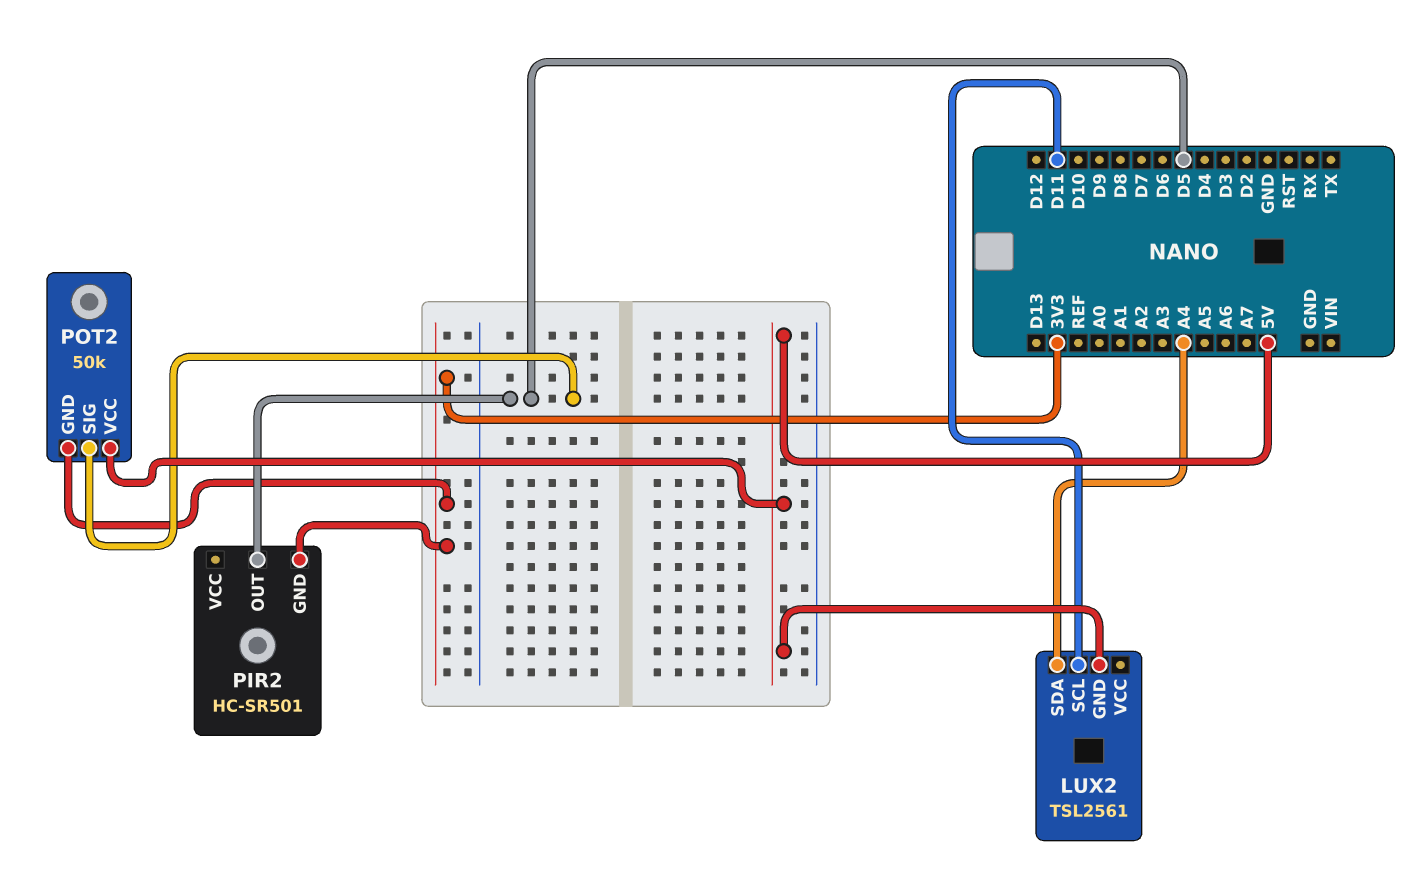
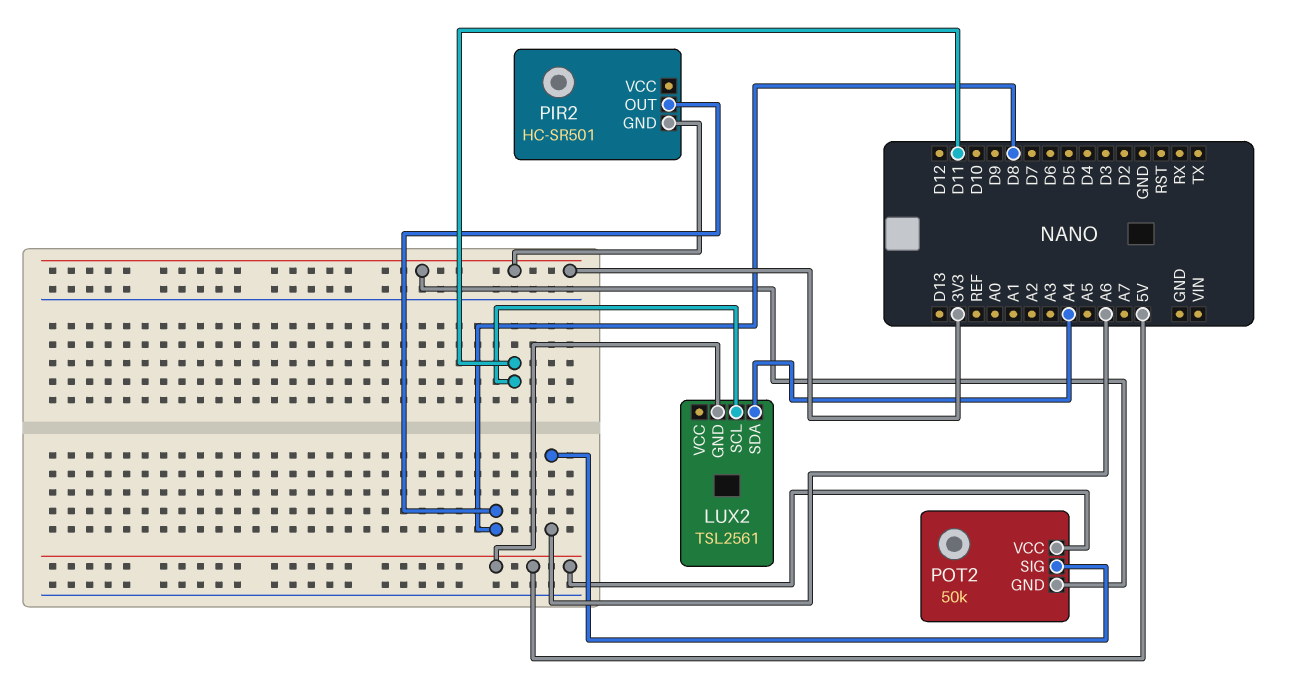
PIR2 pin OUT: D5 -> D8
POT2 pin SIG: D5 -> A6

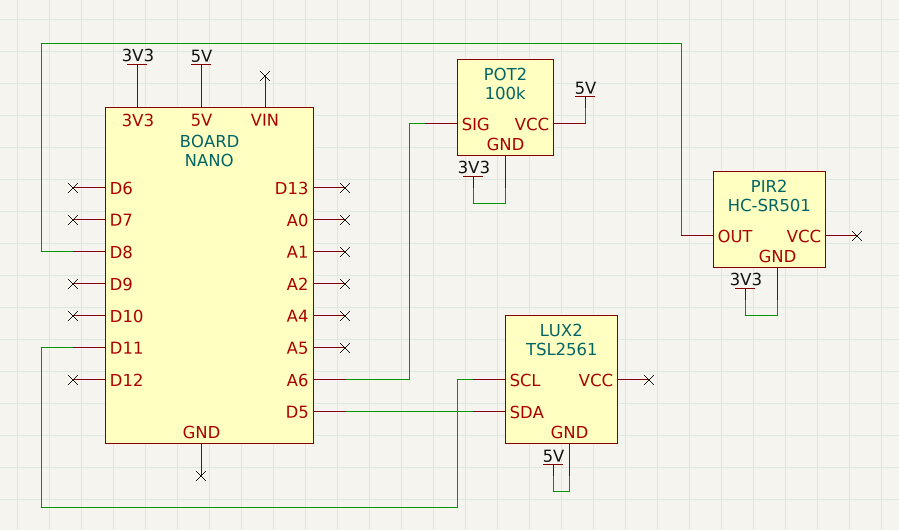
LUX2 pin SDA: A4 -> D5
POT2: 50k -> 100k

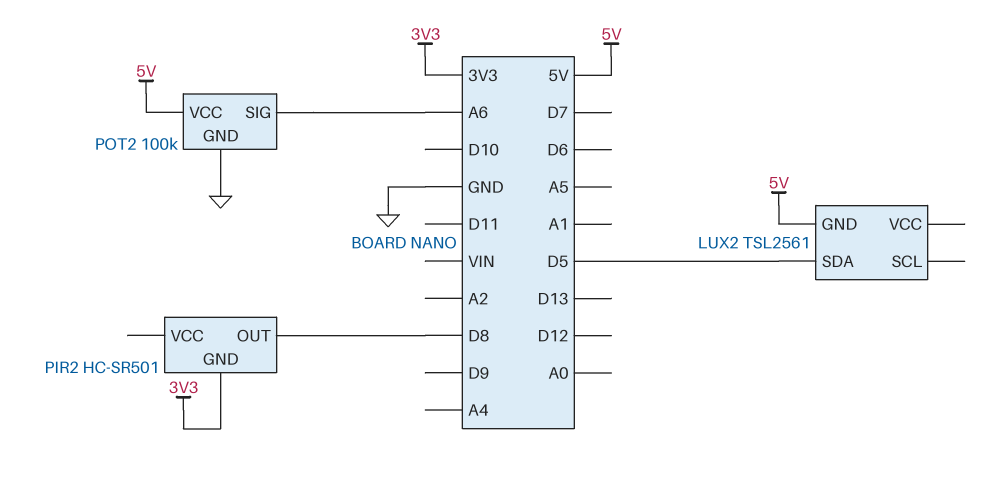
LUX2 pin SCL: D11 -> none
POT2 pin GND: 3V3 -> GND

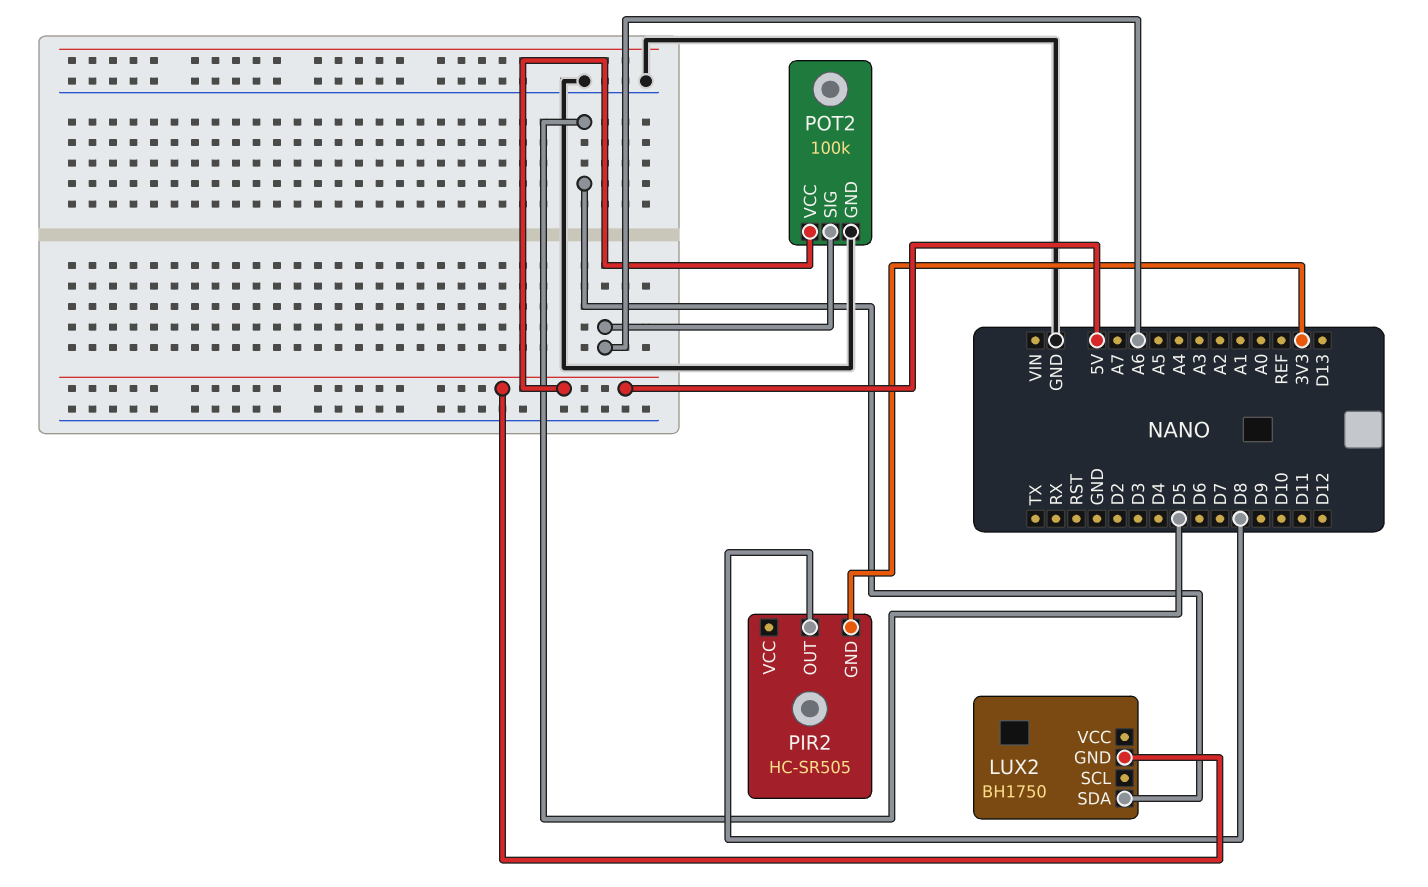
LUX2: TSL2561 -> BH1750
PIR2: HC-SR501 -> HC-SR505

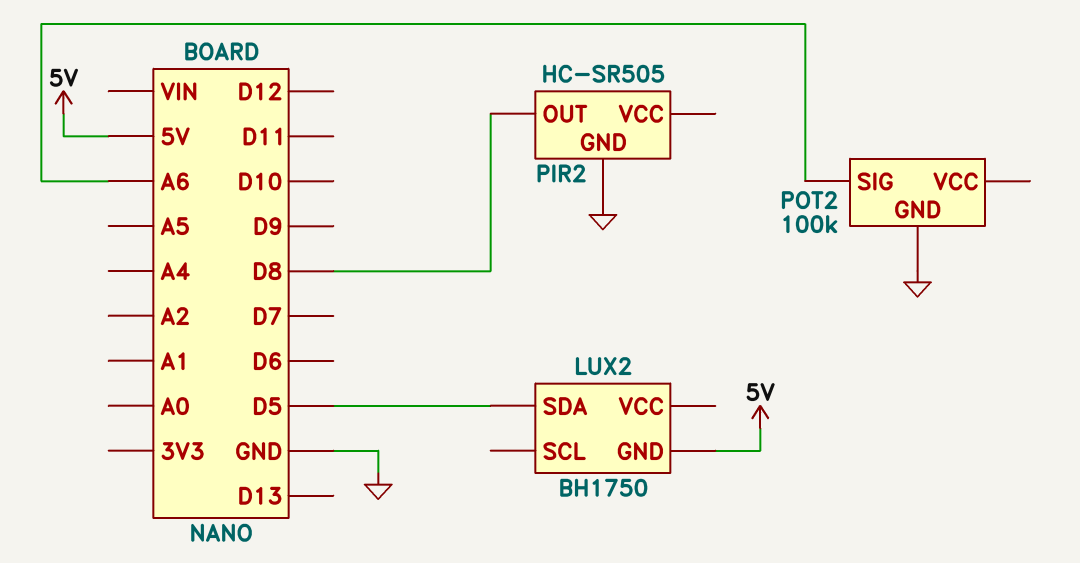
PIR2 pin GND: 3V3 -> GND
POT2 pin VCC: 5V -> none

